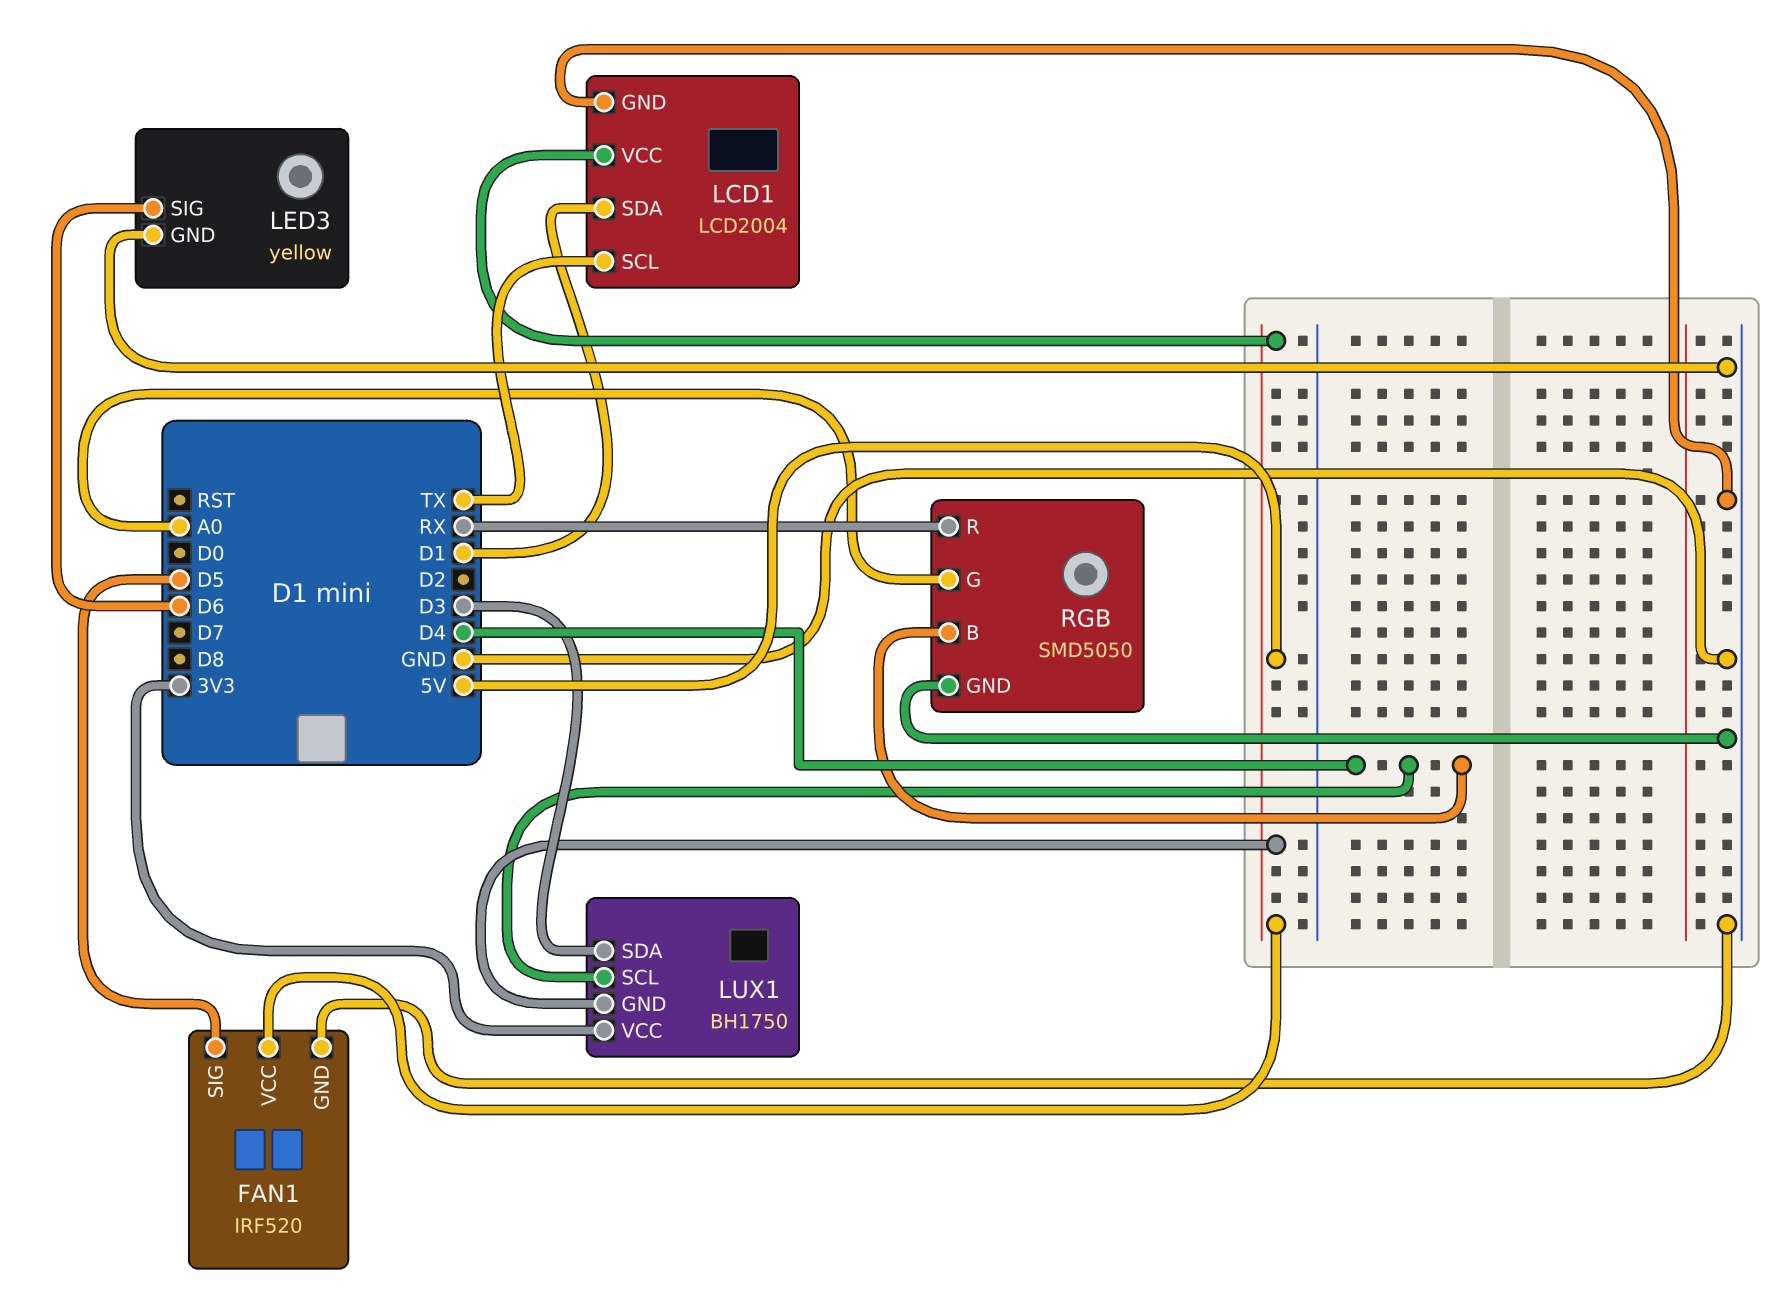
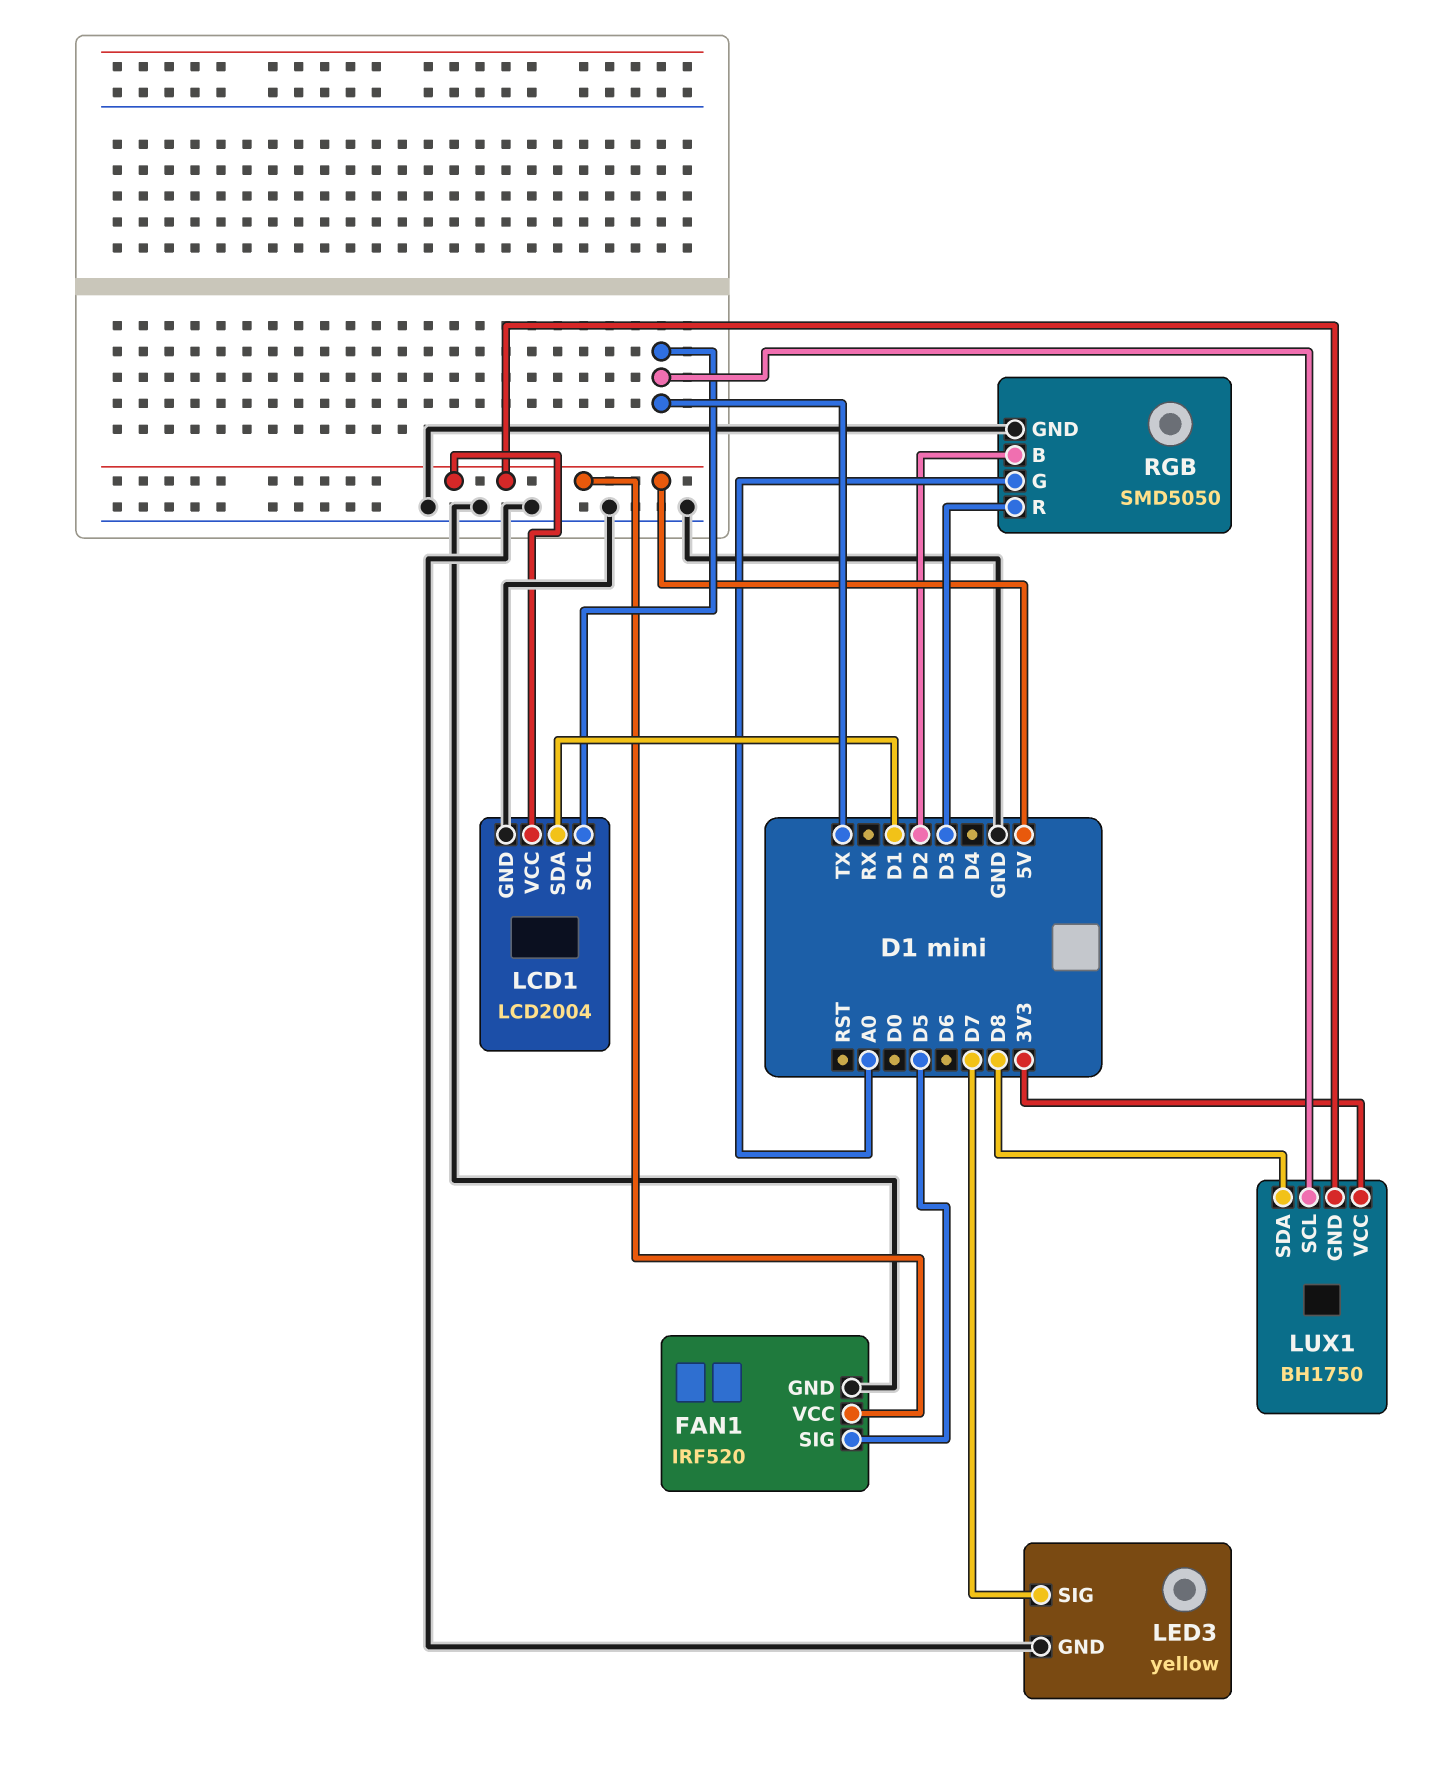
LED3 pin SIG: D6 -> D7
LUX1 pin SCL: D4 -> TX
LUX1 pin SDA: D3 -> D8
RGB pin B: D4 -> D2
RGB pin R: RX -> D3

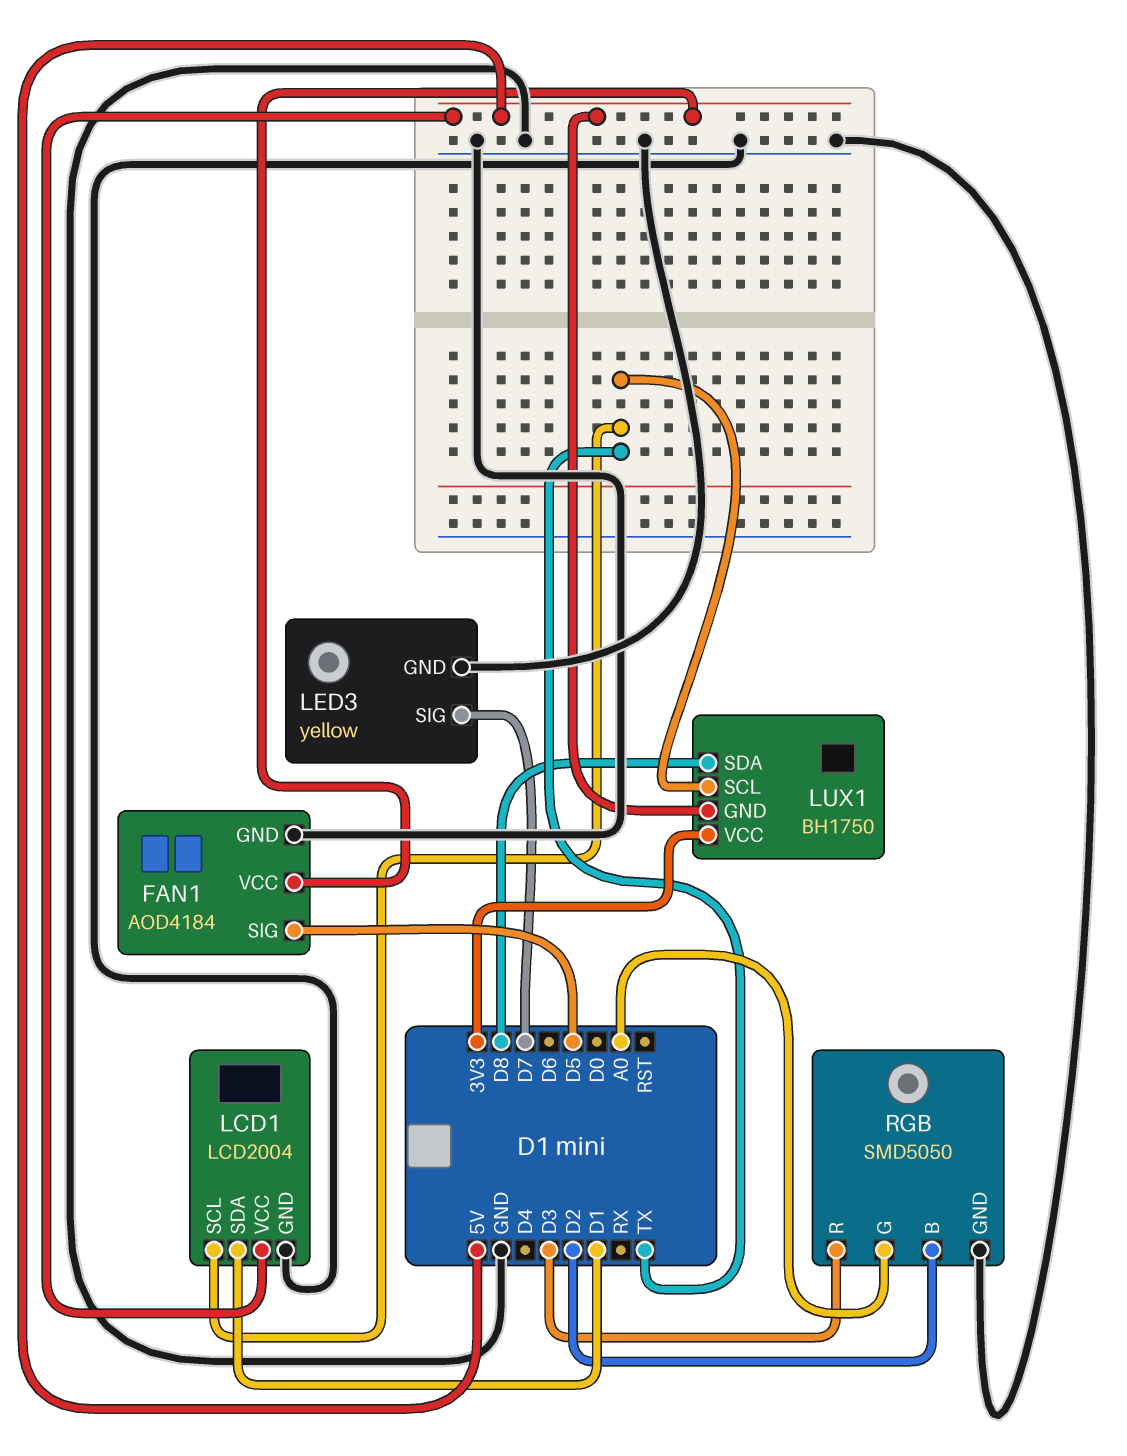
FAN1: IRF520 -> AOD4184

